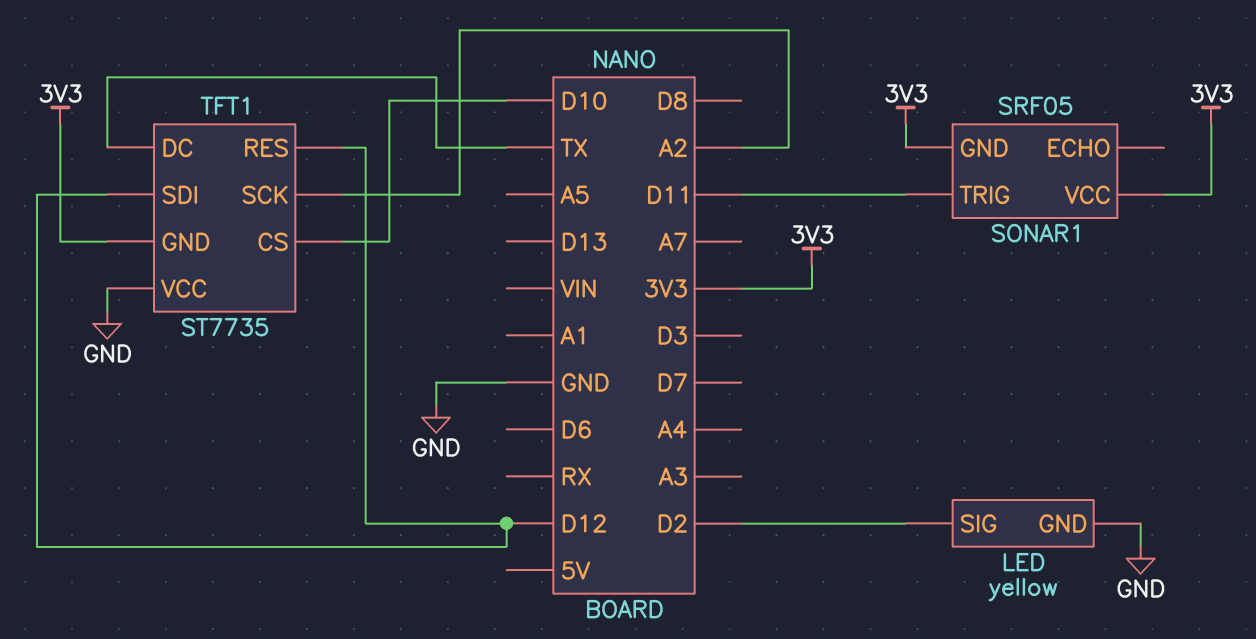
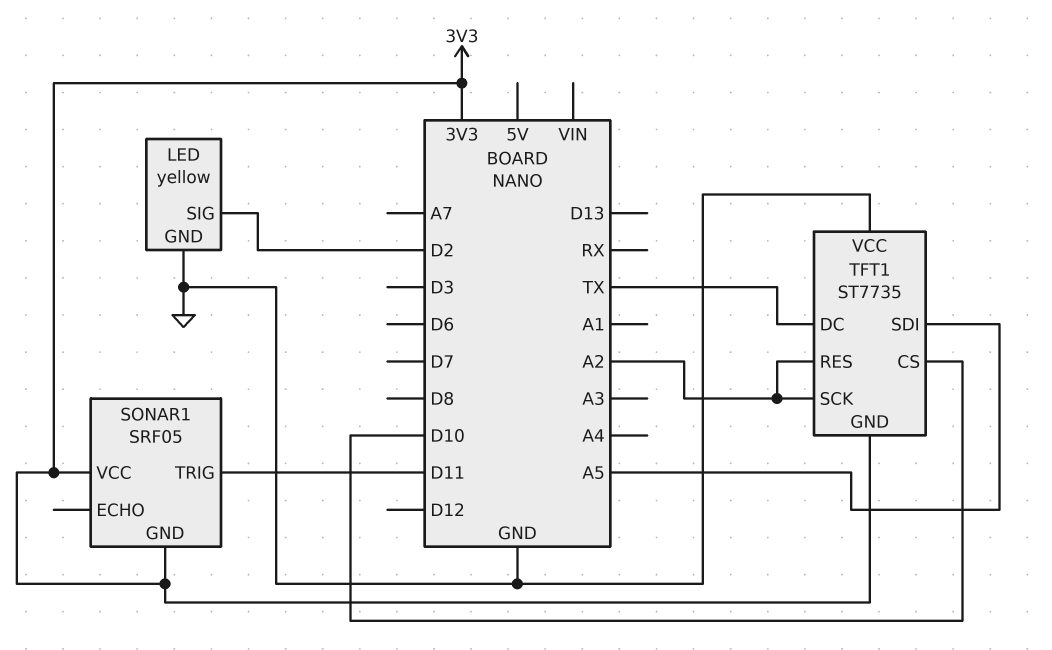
TFT1 pin RES: D12 -> A2
TFT1 pin SDI: D12 -> A5

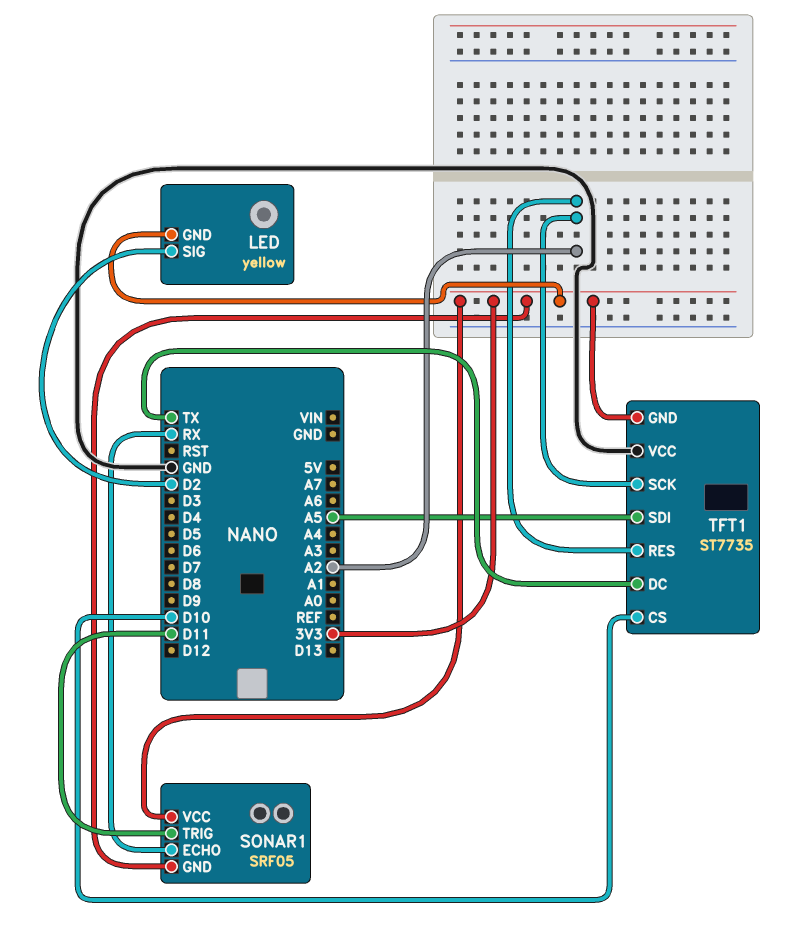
LED pin GND: GND -> 3V3
SONAR1 pin ECHO: none -> RX

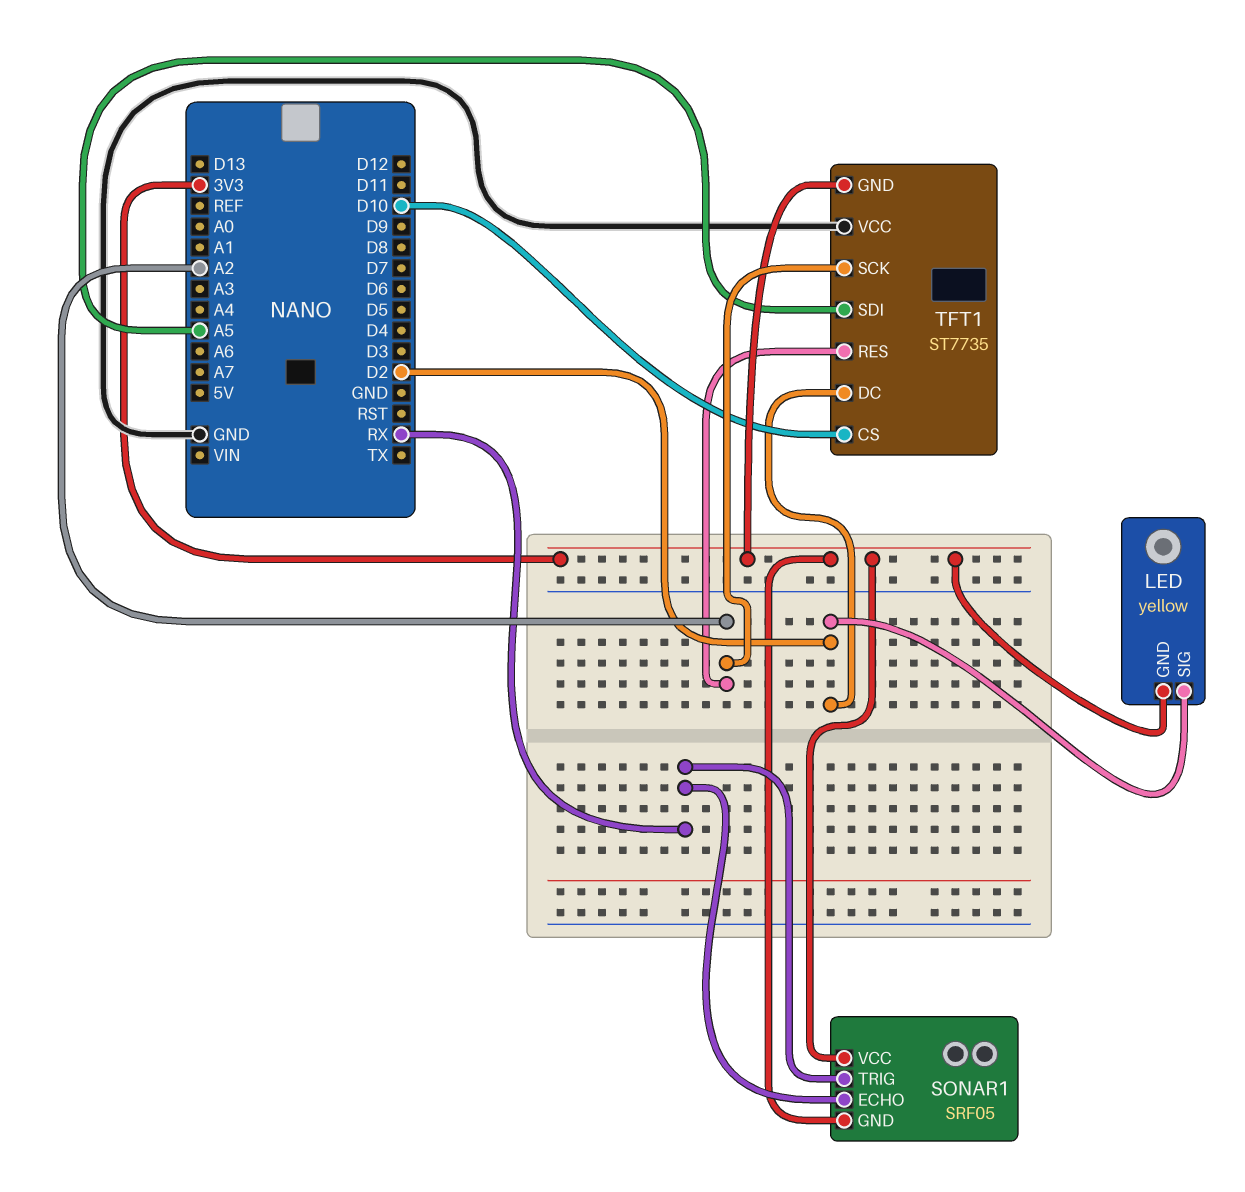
SONAR1 pin TRIG: D11 -> RX
TFT1 pin DC: TX -> D2

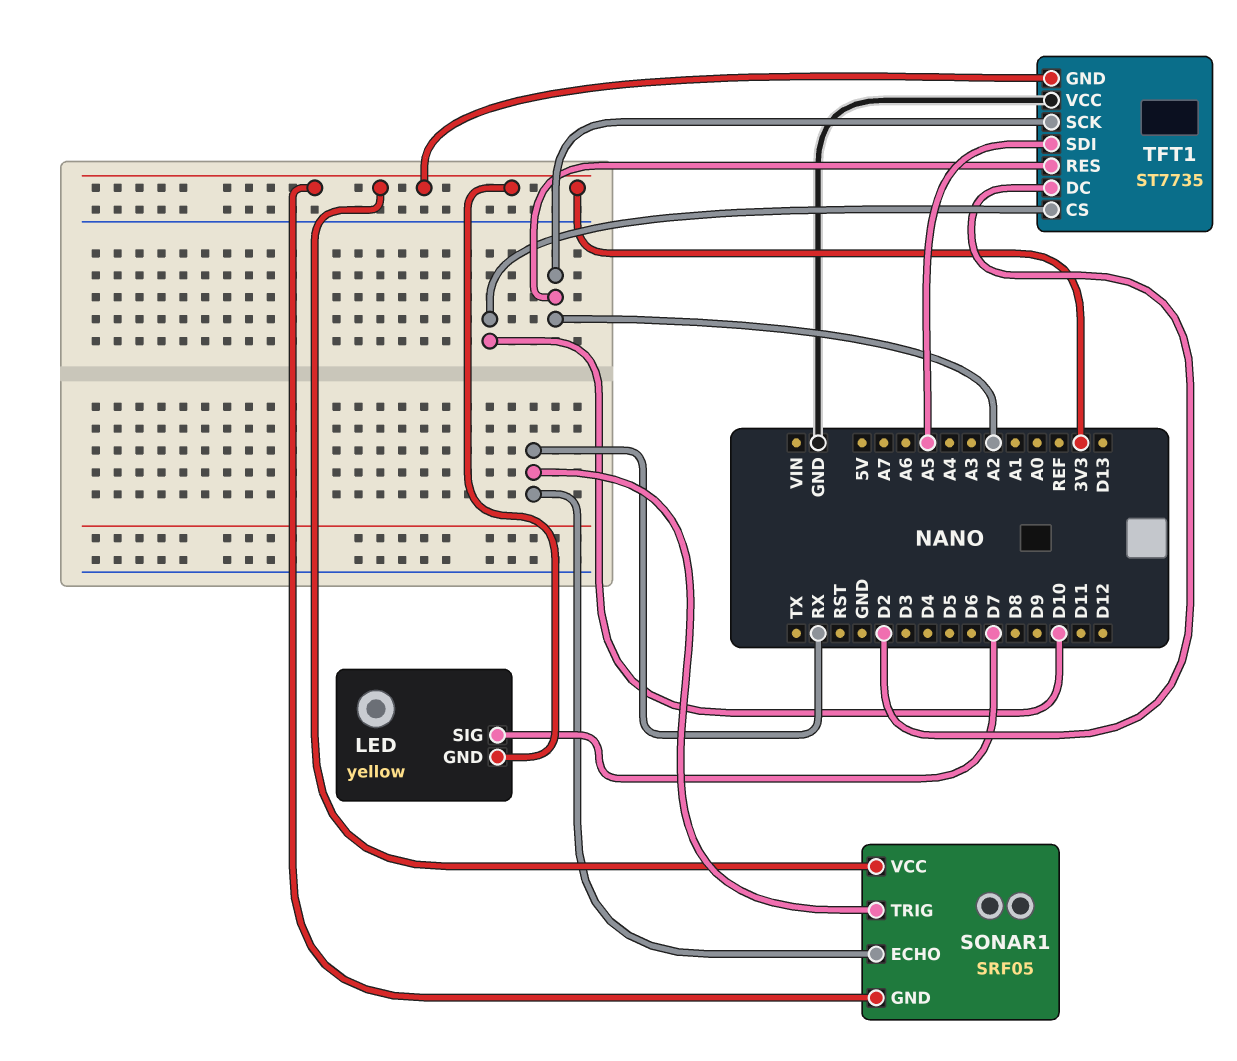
LED pin SIG: D2 -> D7

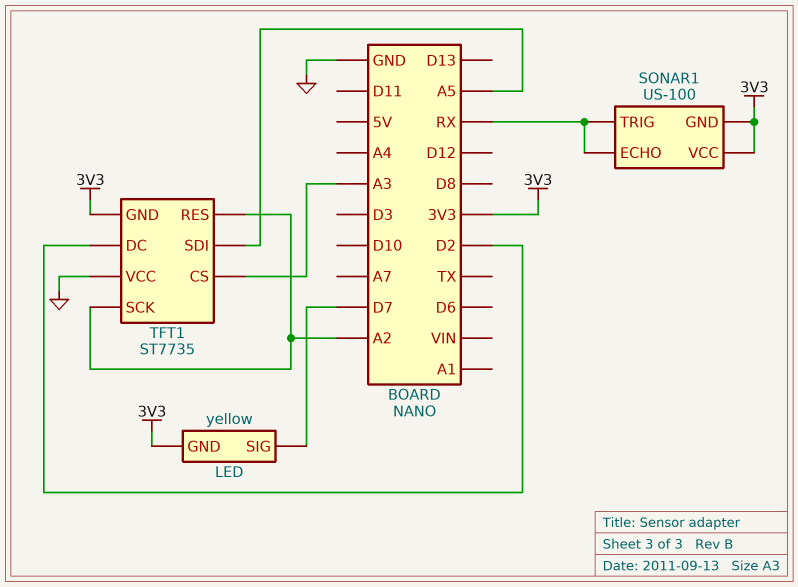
SONAR1: SRF05 -> US-100
TFT1 pin CS: D10 -> A3

